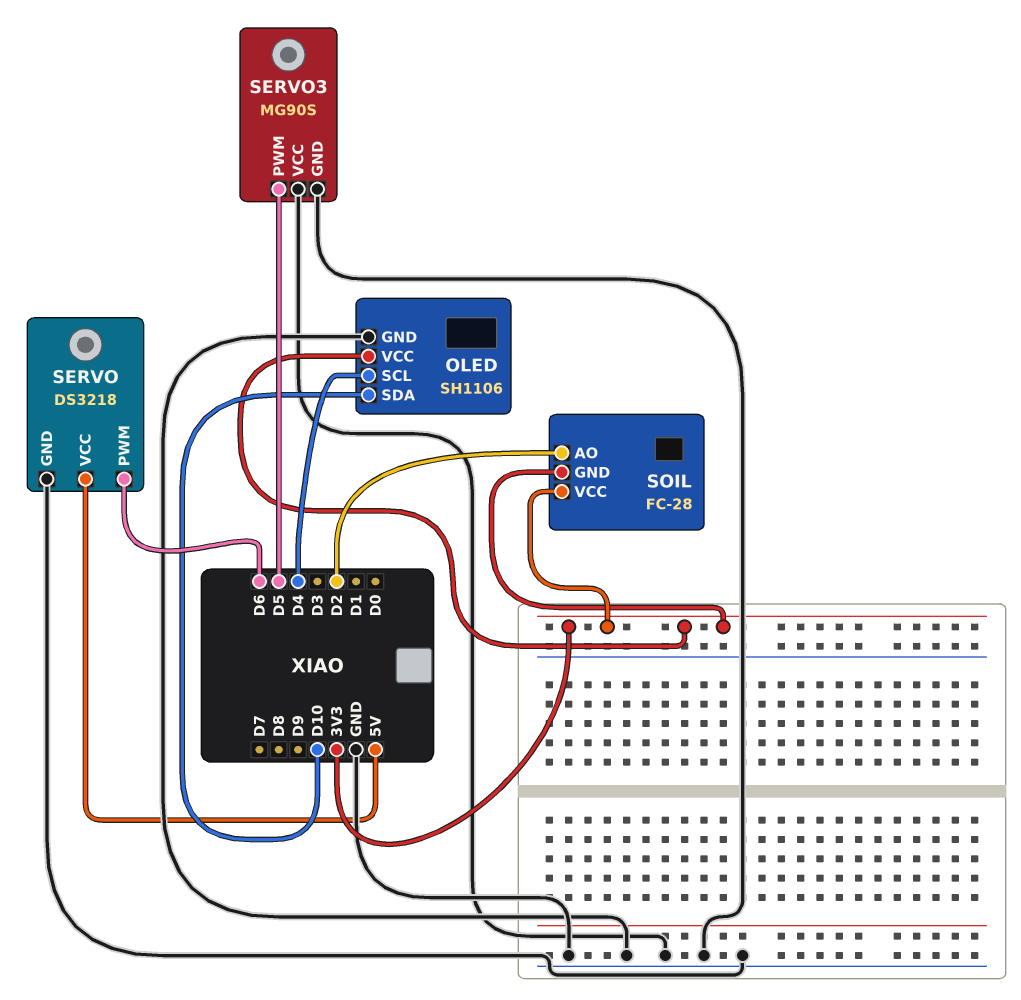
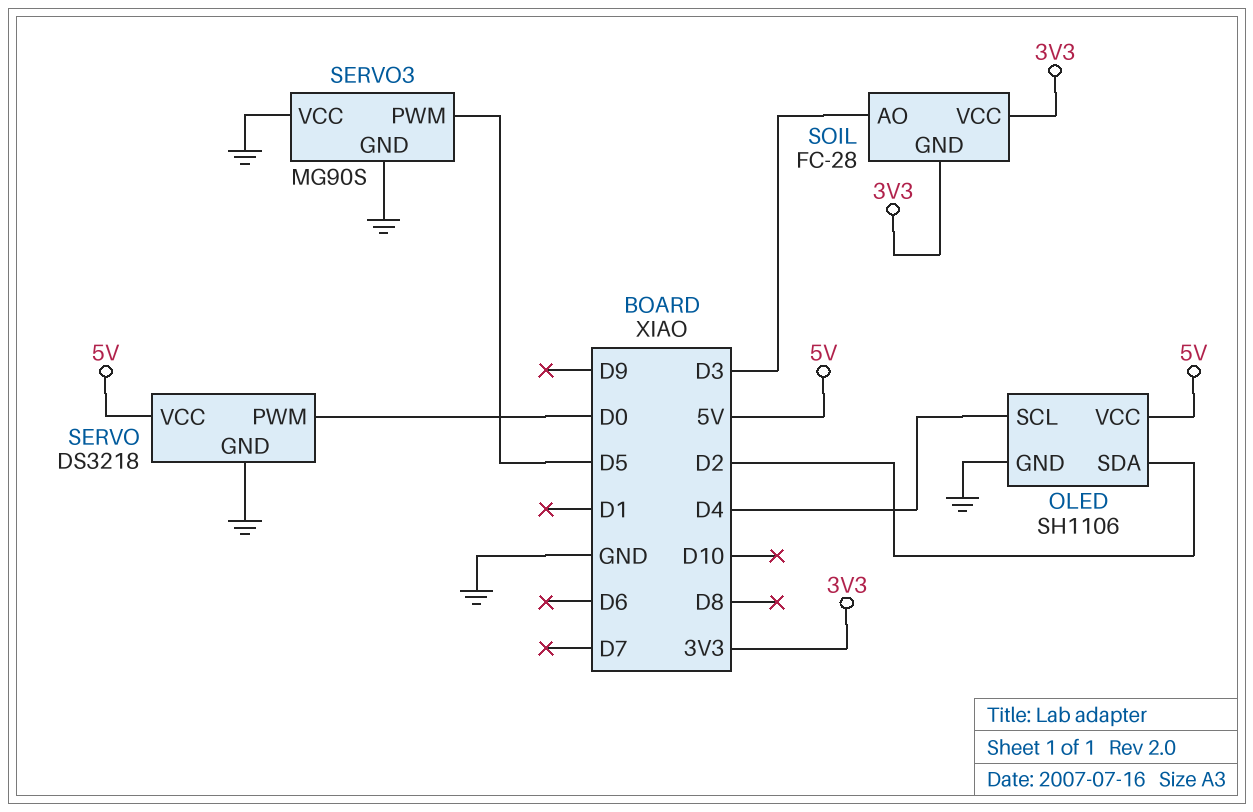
OLED pin SDA: D10 -> D2
OLED pin VCC: 3V3 -> 5V
SERVO pin PWM: D6 -> D0
SOIL pin AO: D2 -> D3

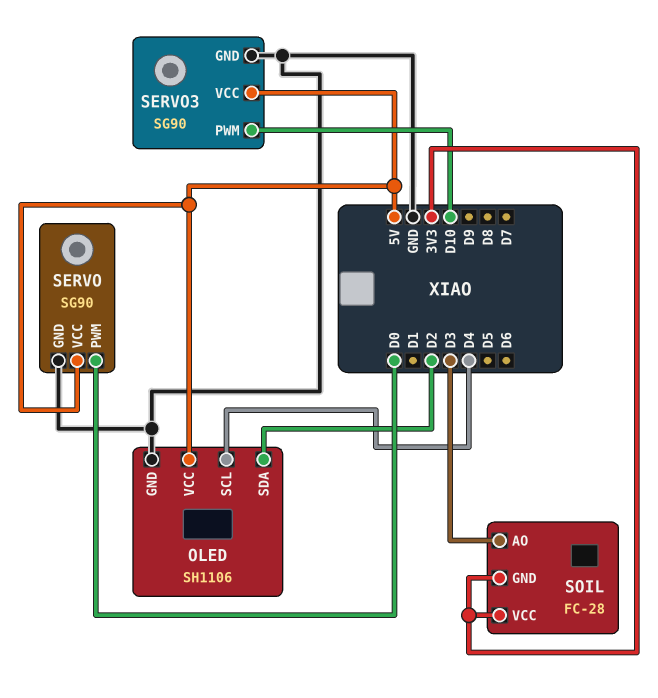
SERVO: DS3218 -> SG90
SERVO3: MG90S -> SG90
SERVO3 pin PWM: D5 -> D10
SERVO3 pin VCC: GND -> 5V

